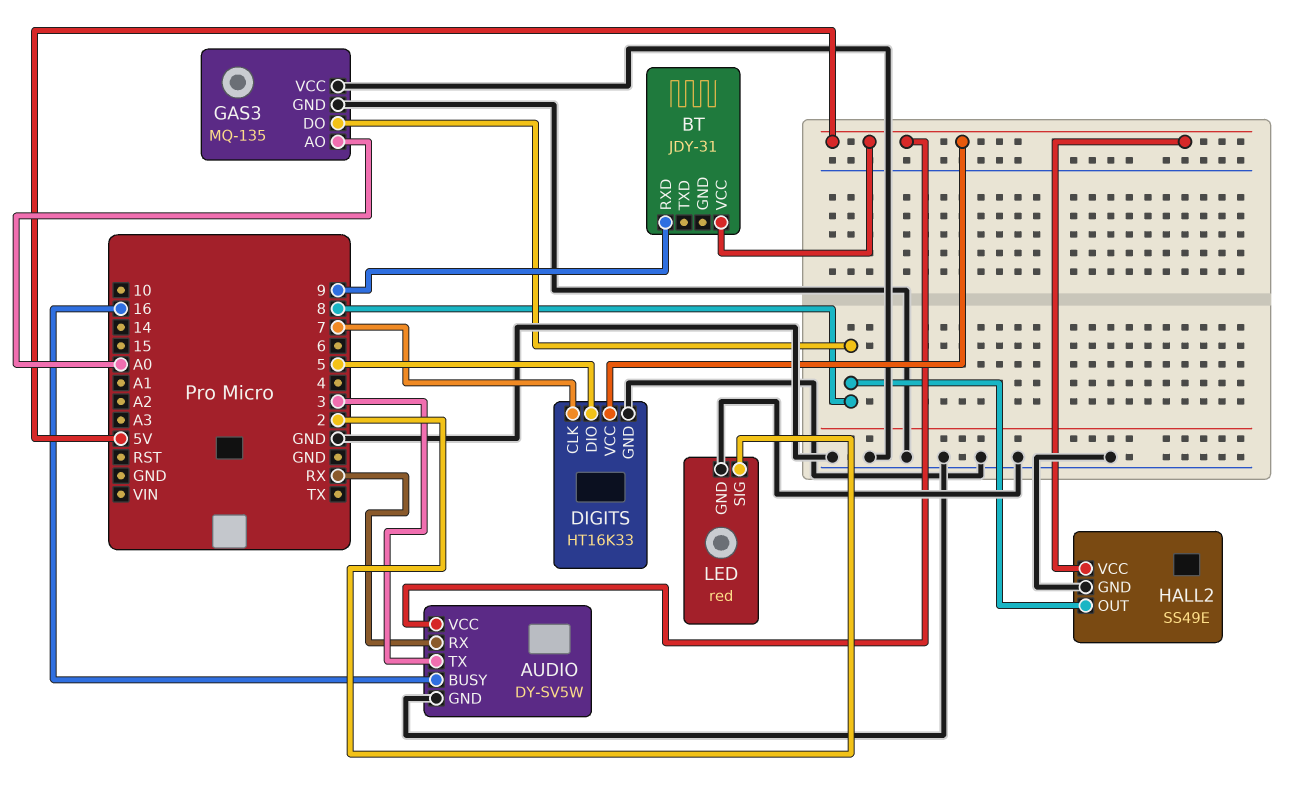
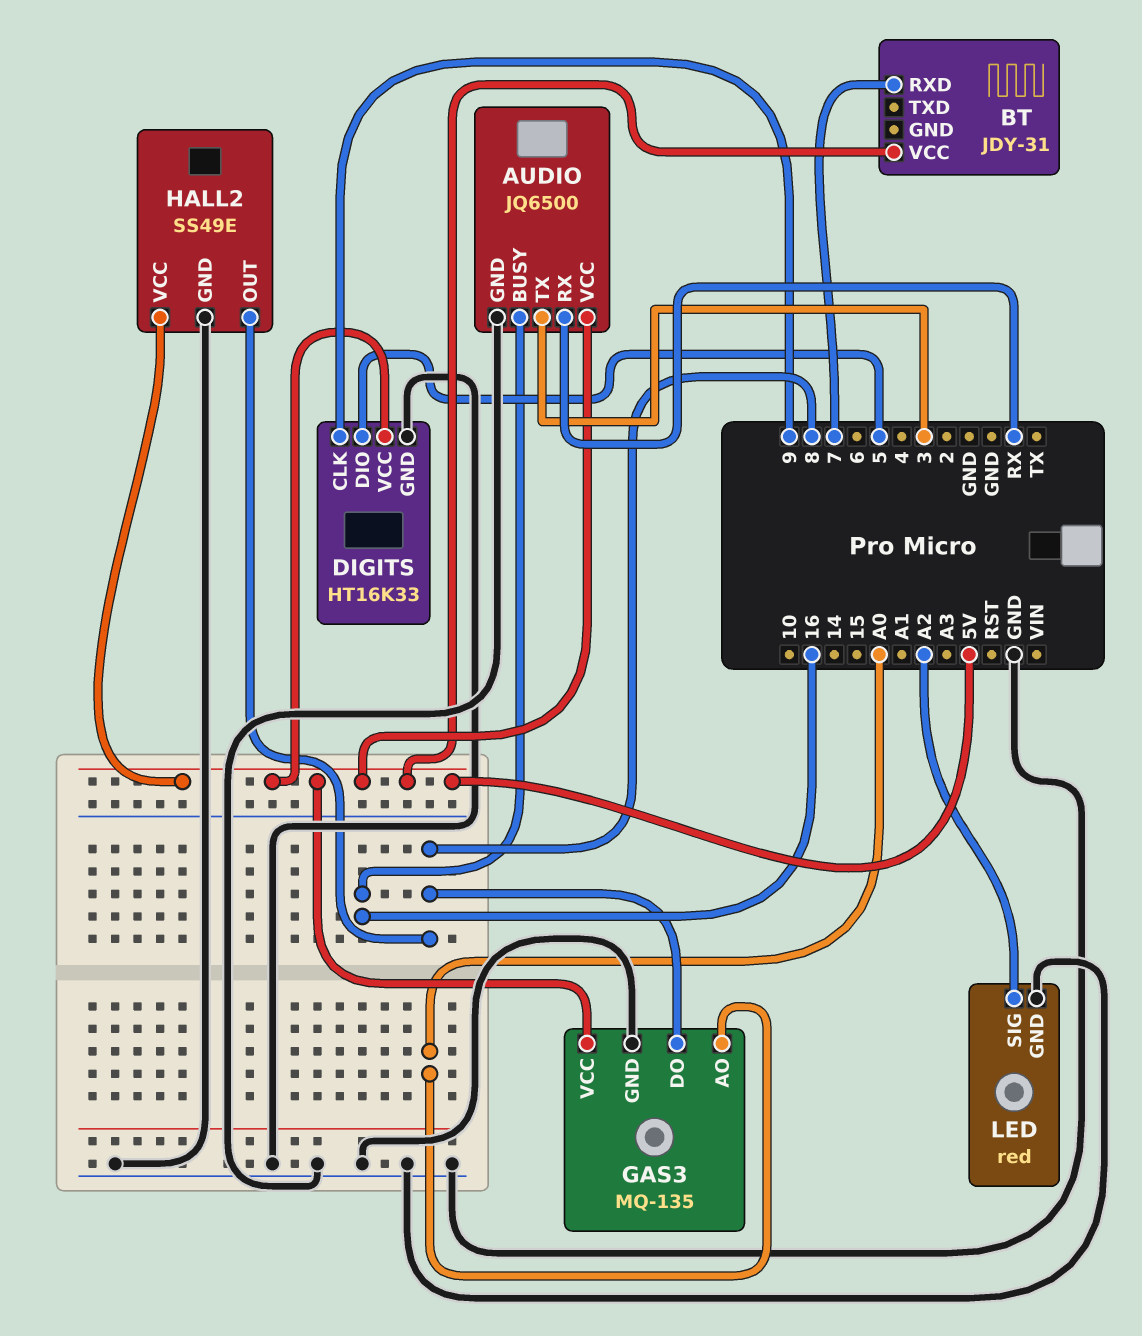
AUDIO: DY-SV5W -> JQ6500
BT pin RXD: 9 -> 7
DIGITS pin CLK: 7 -> 9
GAS3 pin VCC: GND -> 5V
LED pin SIG: 2 -> A2

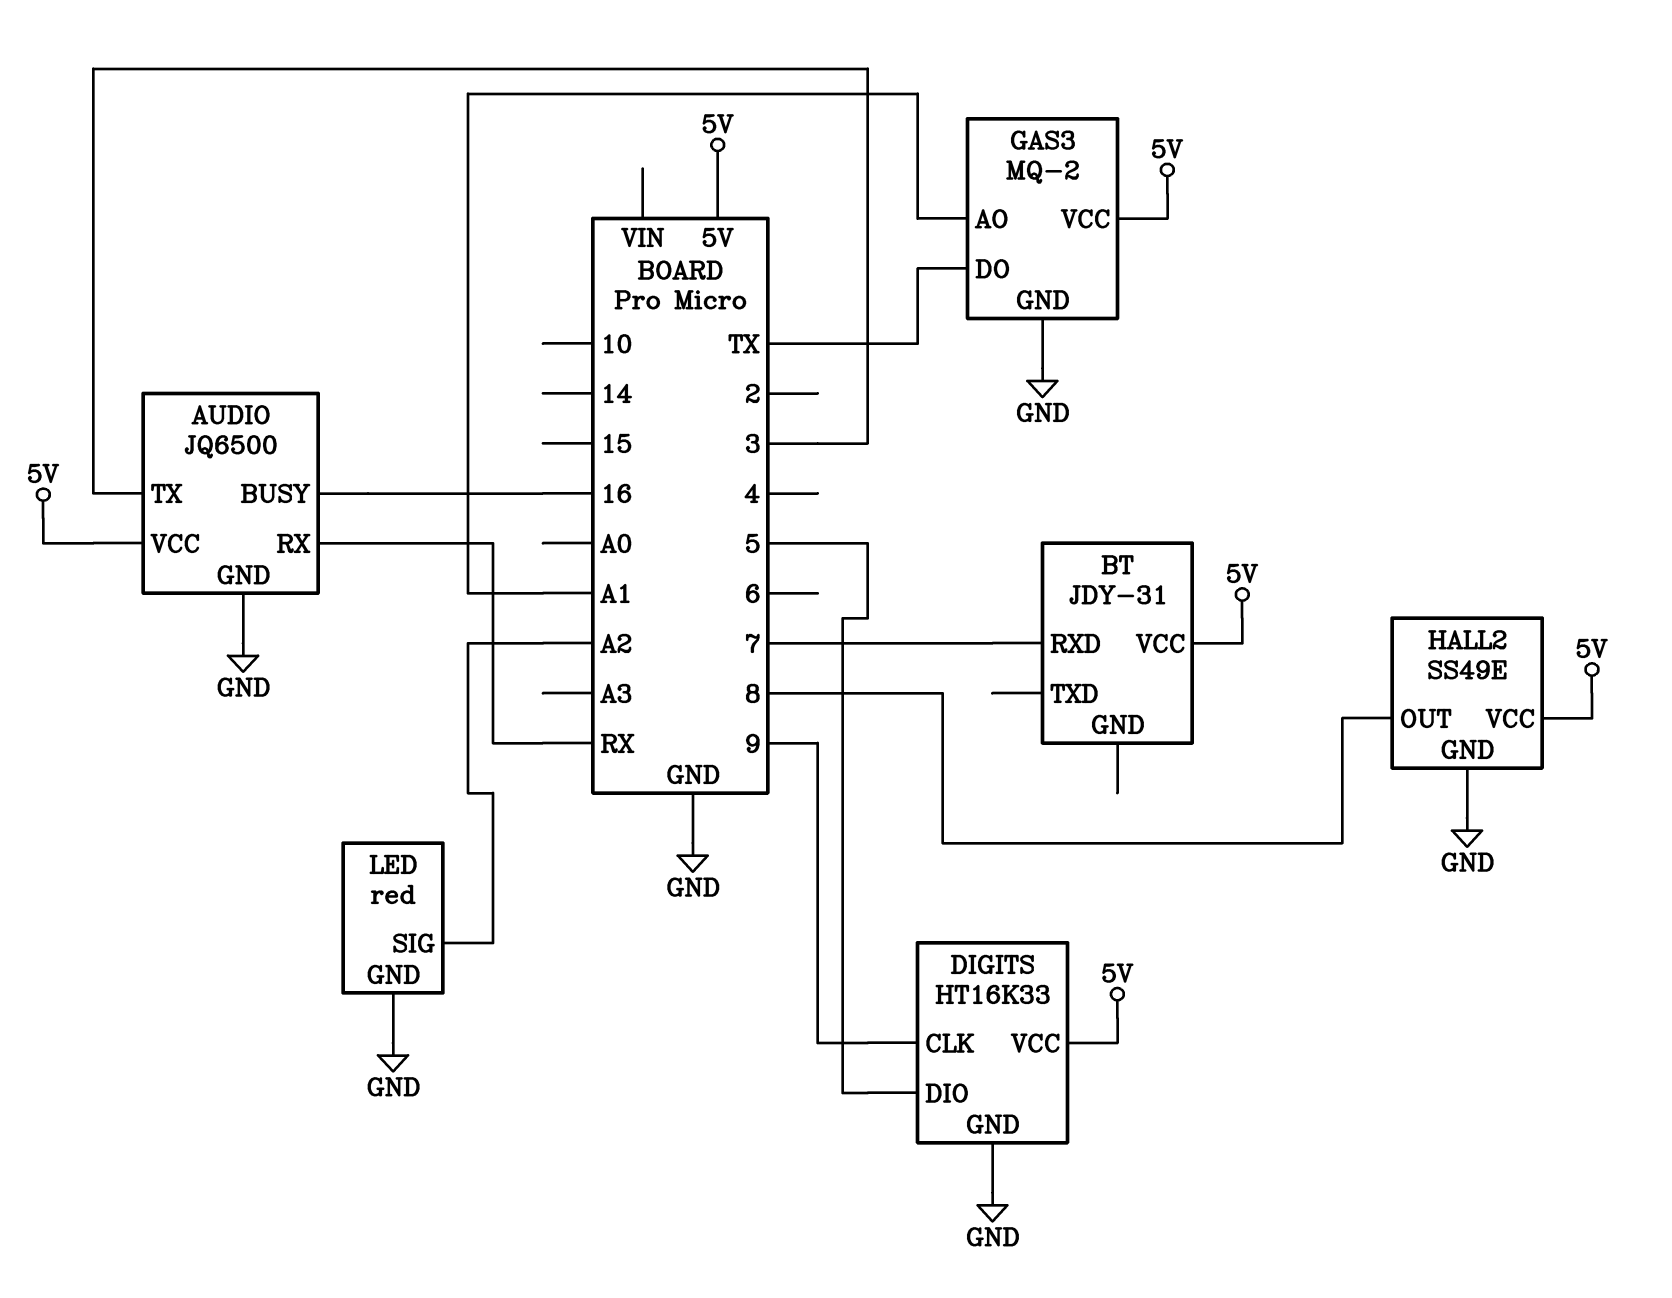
GAS3: MQ-135 -> MQ-2
GAS3 pin AO: A0 -> A1
GAS3 pin DO: 8 -> TX

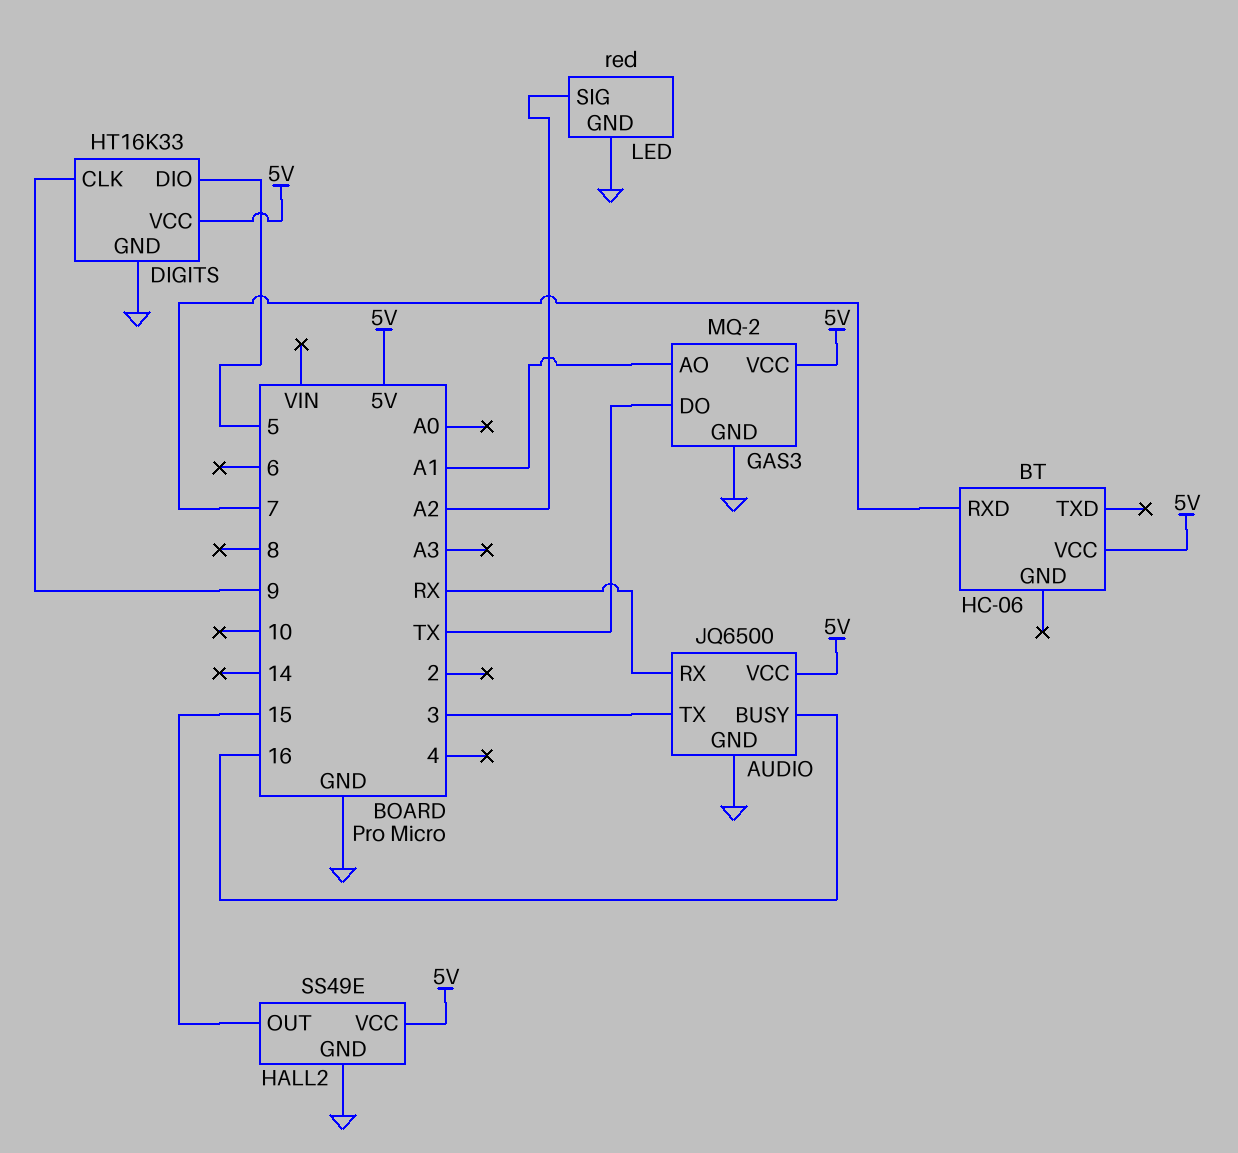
BT: JDY-31 -> HC-06
HALL2 pin OUT: 8 -> 15

